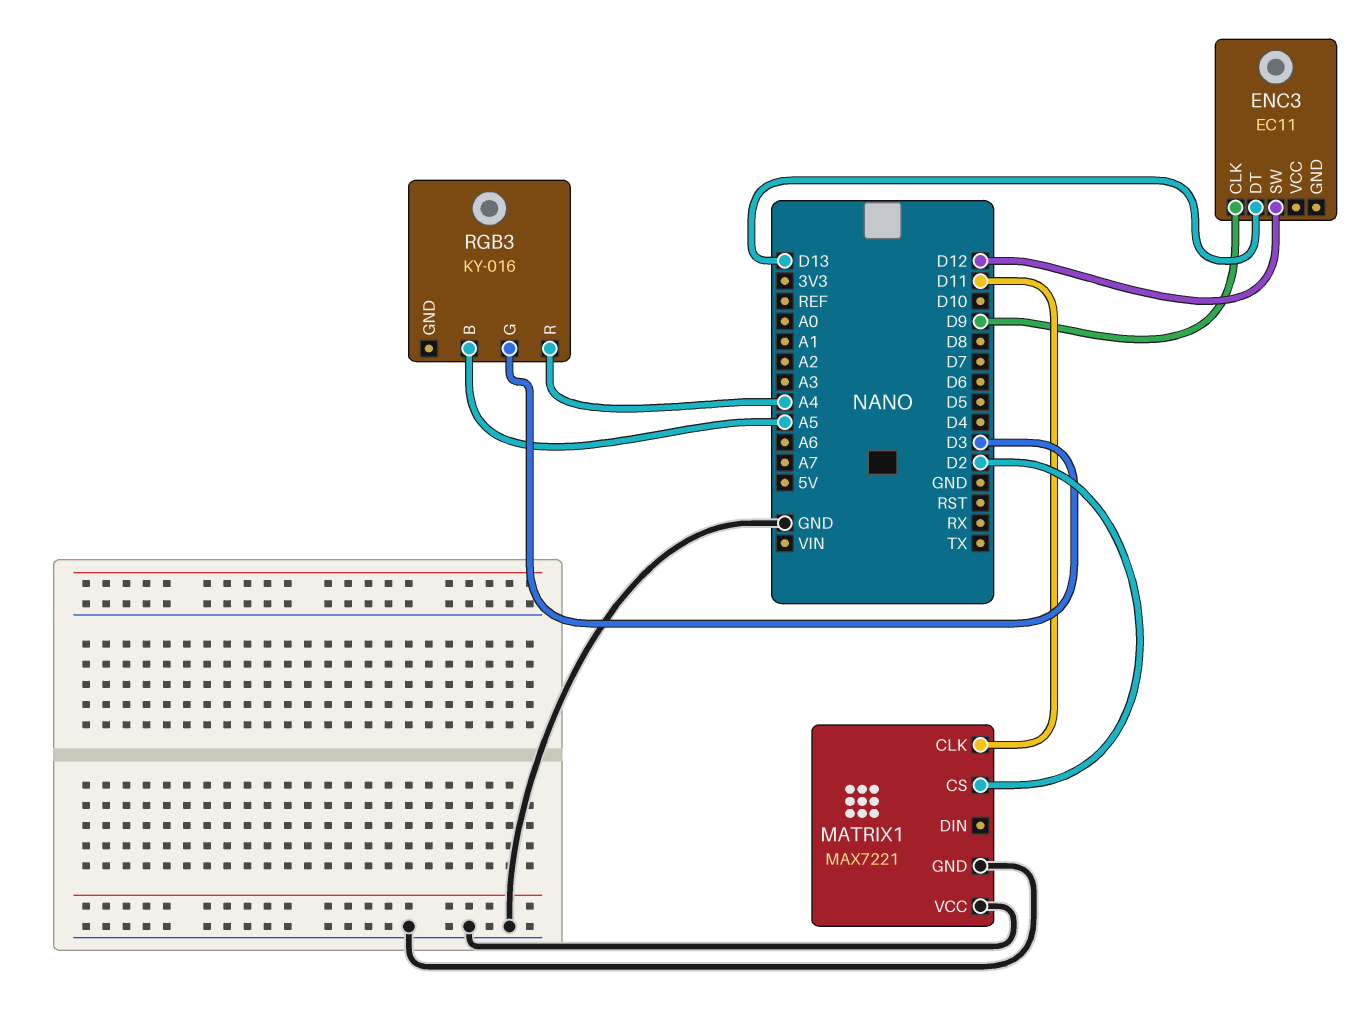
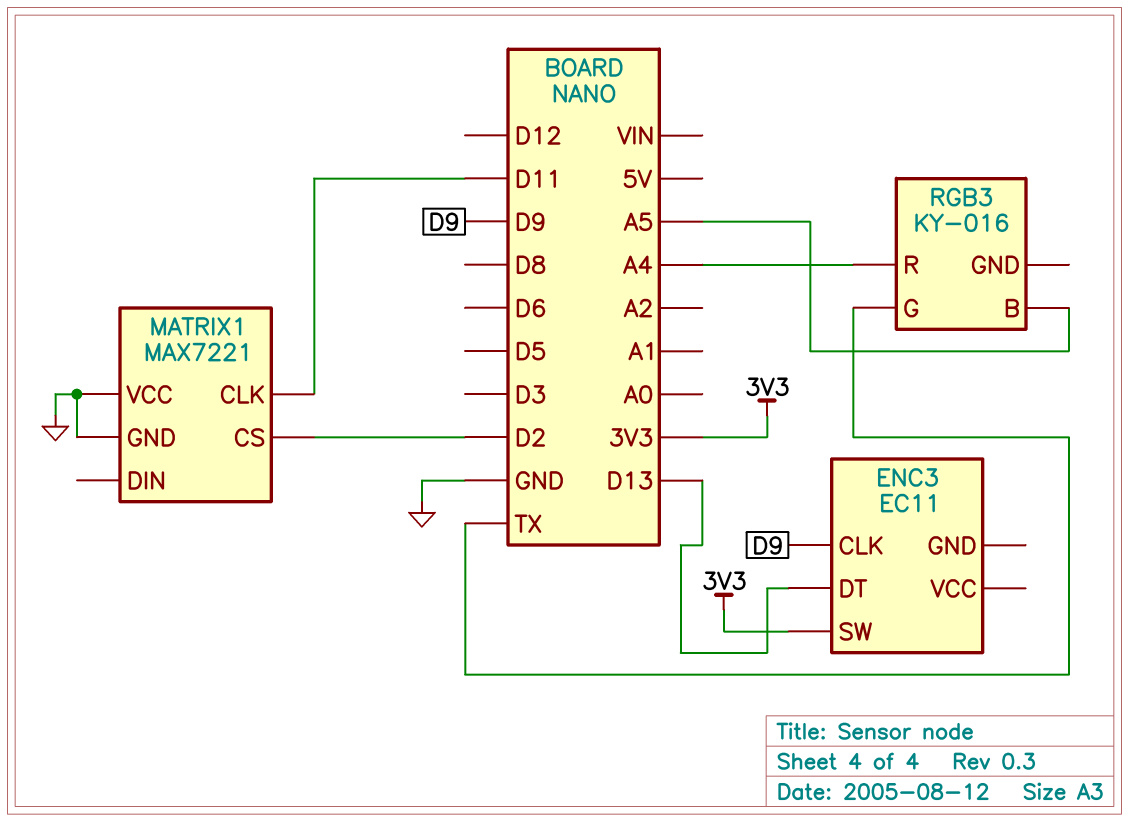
ENC3 pin SW: D12 -> 3V3
RGB3 pin G: D3 -> TX

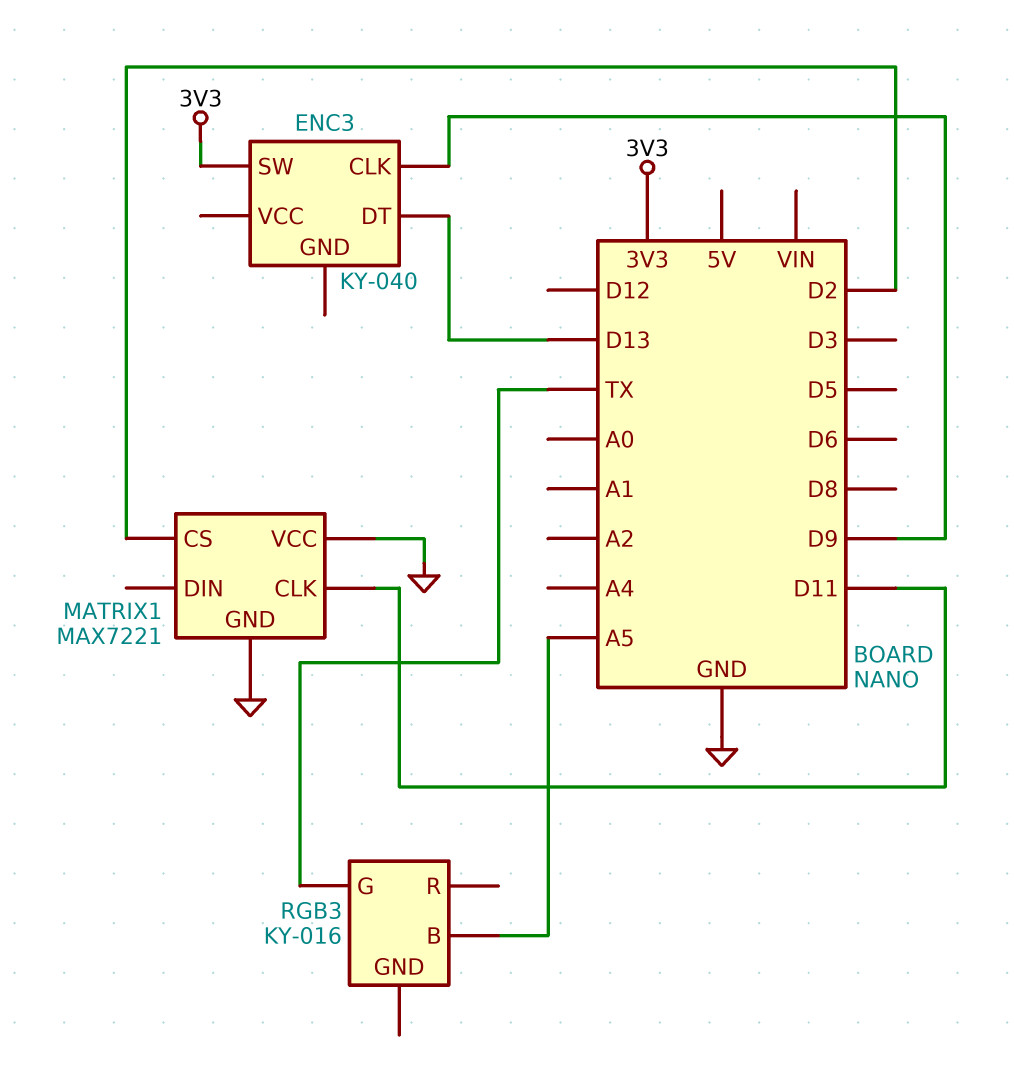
ENC3: EC11 -> KY-040
RGB3 pin R: A4 -> none

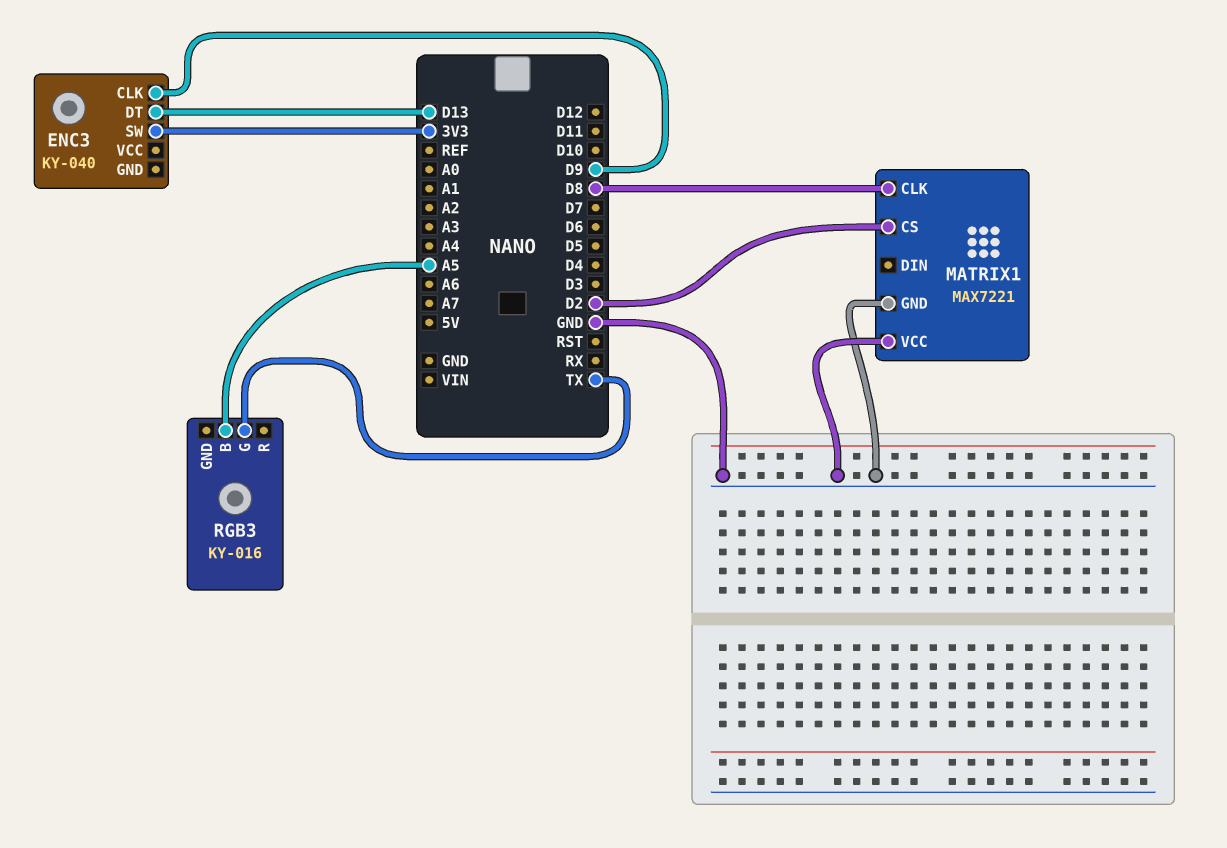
MATRIX1 pin CLK: D11 -> D8

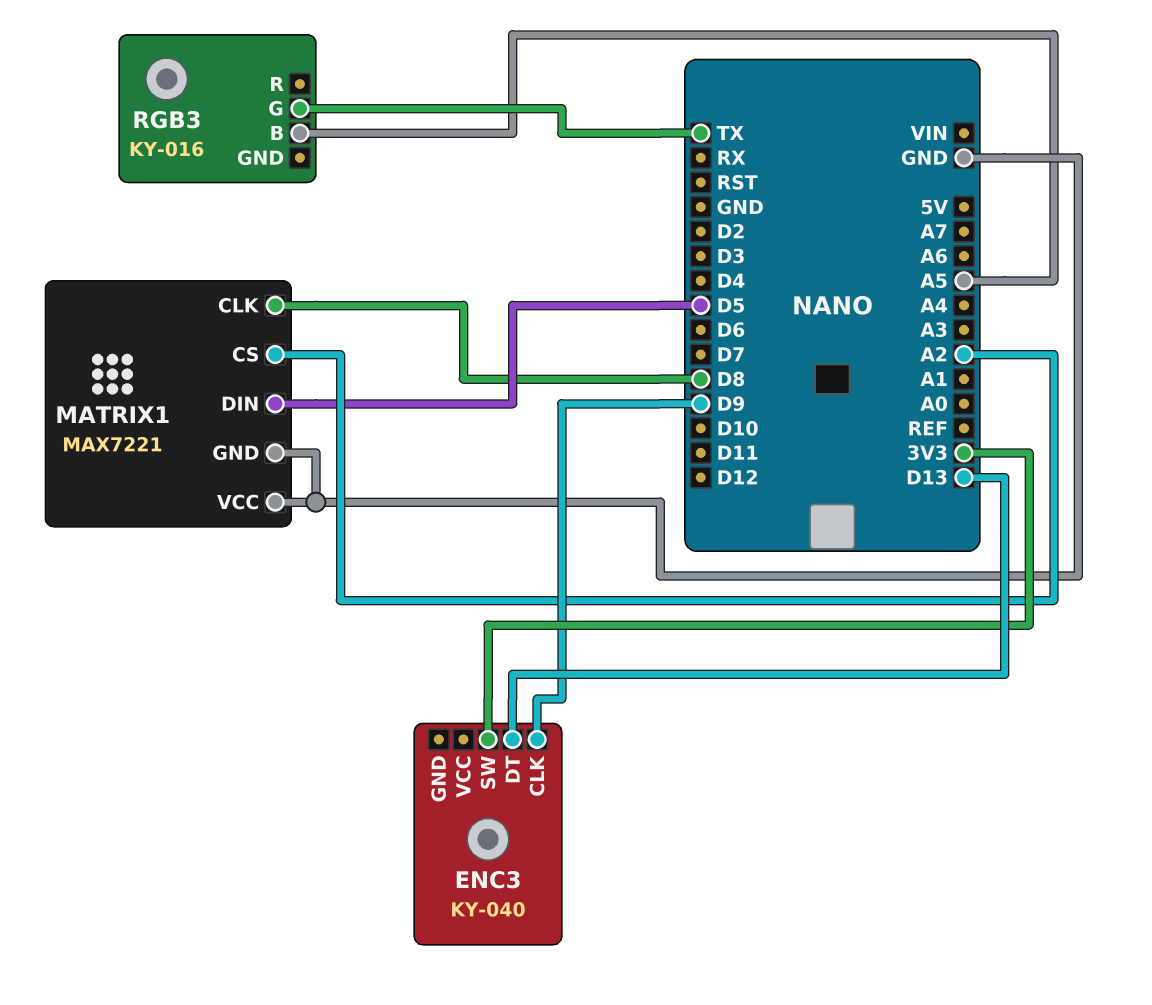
MATRIX1 pin CS: D2 -> A2
MATRIX1 pin DIN: none -> D5

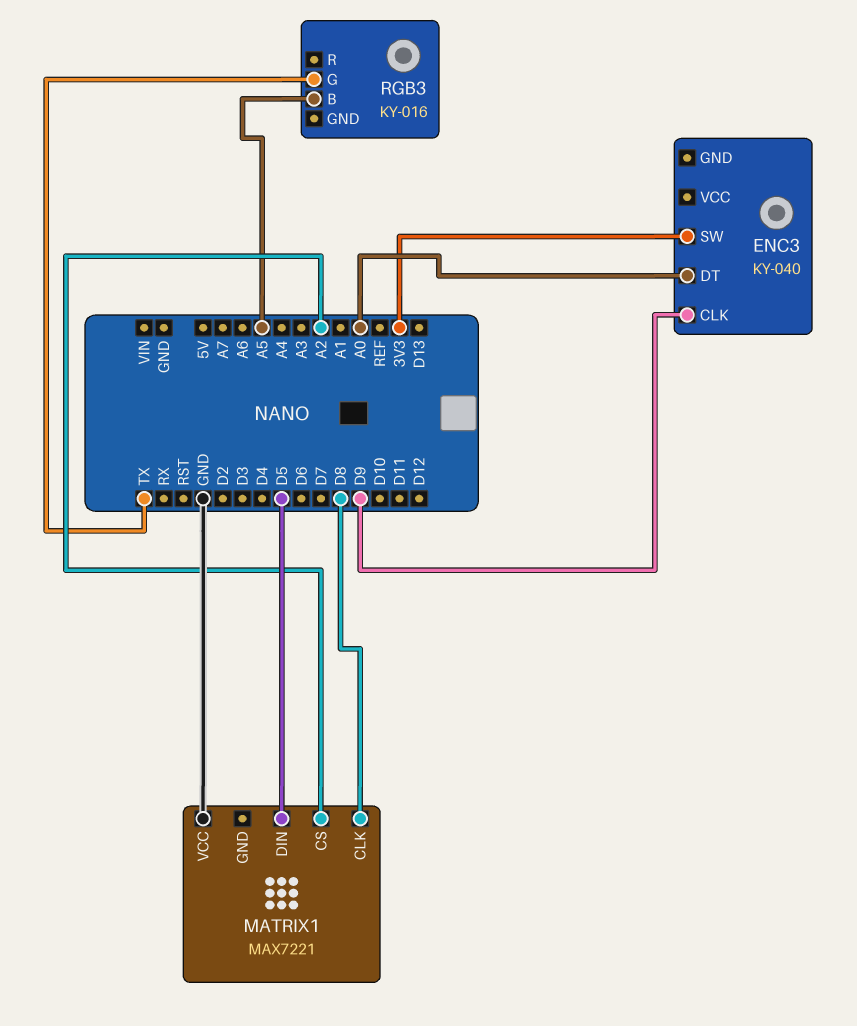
ENC3 pin DT: D13 -> A0
MATRIX1 pin GND: GND -> none

